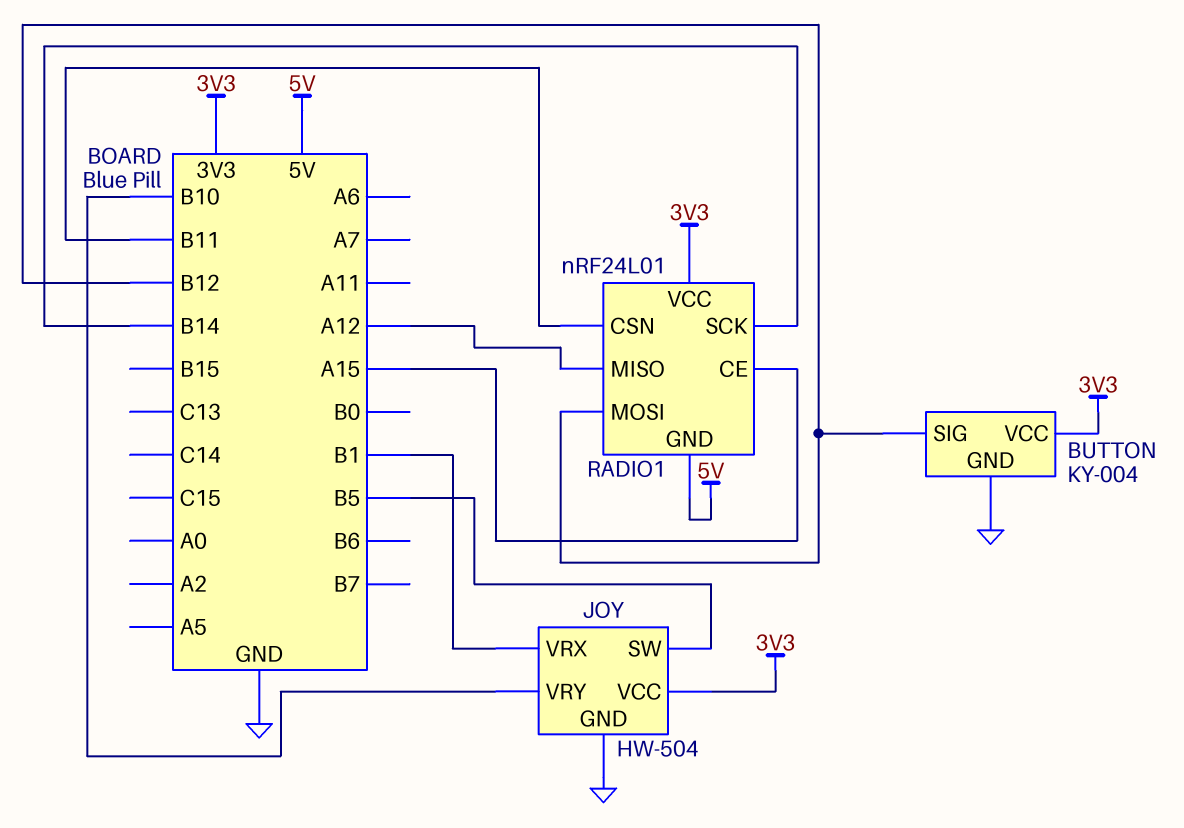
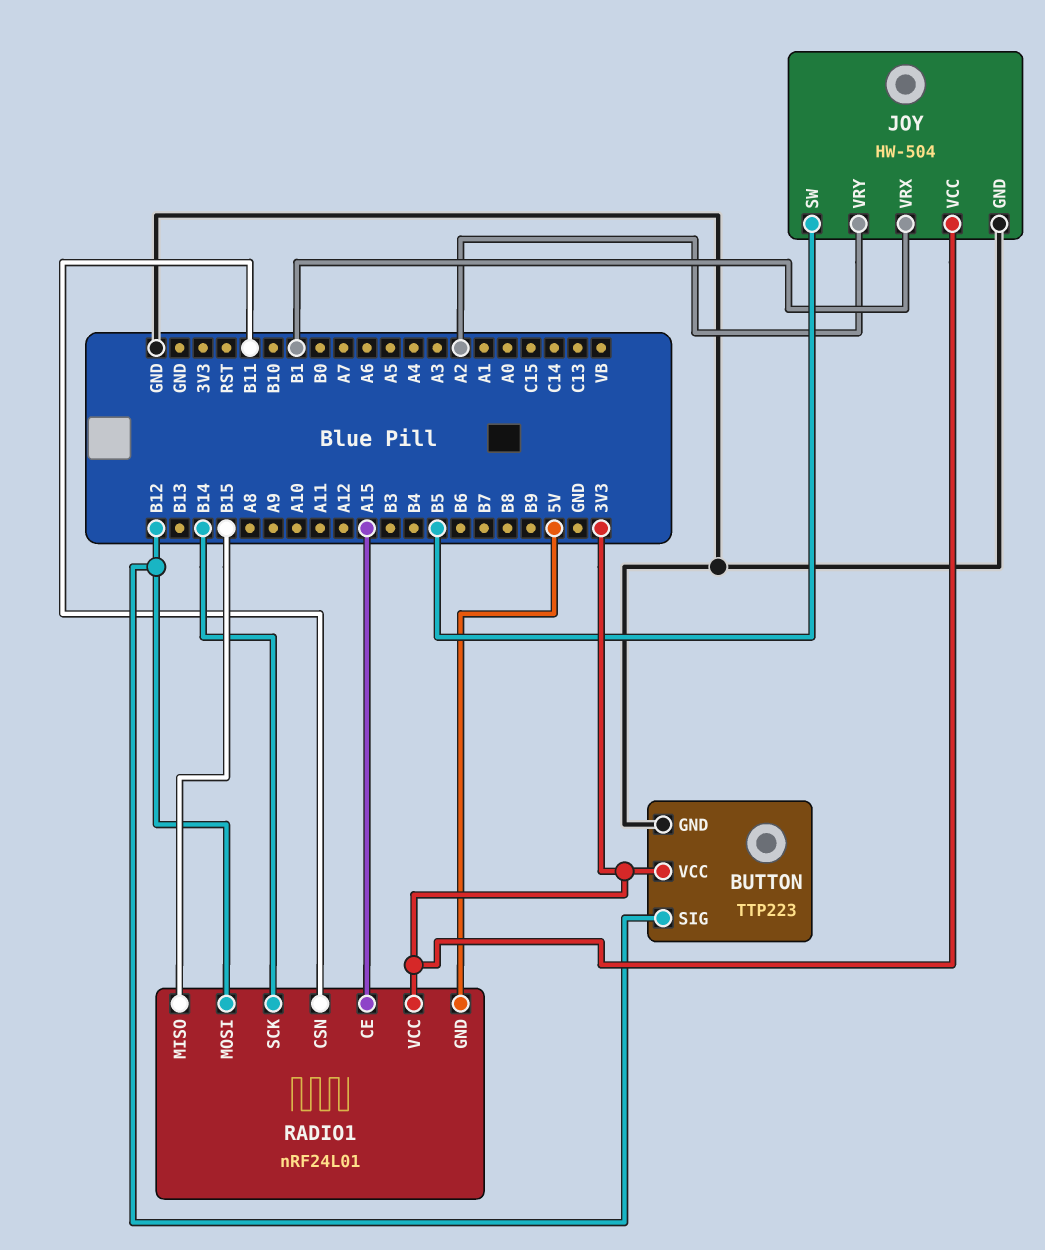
BUTTON: KY-004 -> TTP223
JOY pin VRY: B10 -> A2
RADIO1 pin MISO: A12 -> B15

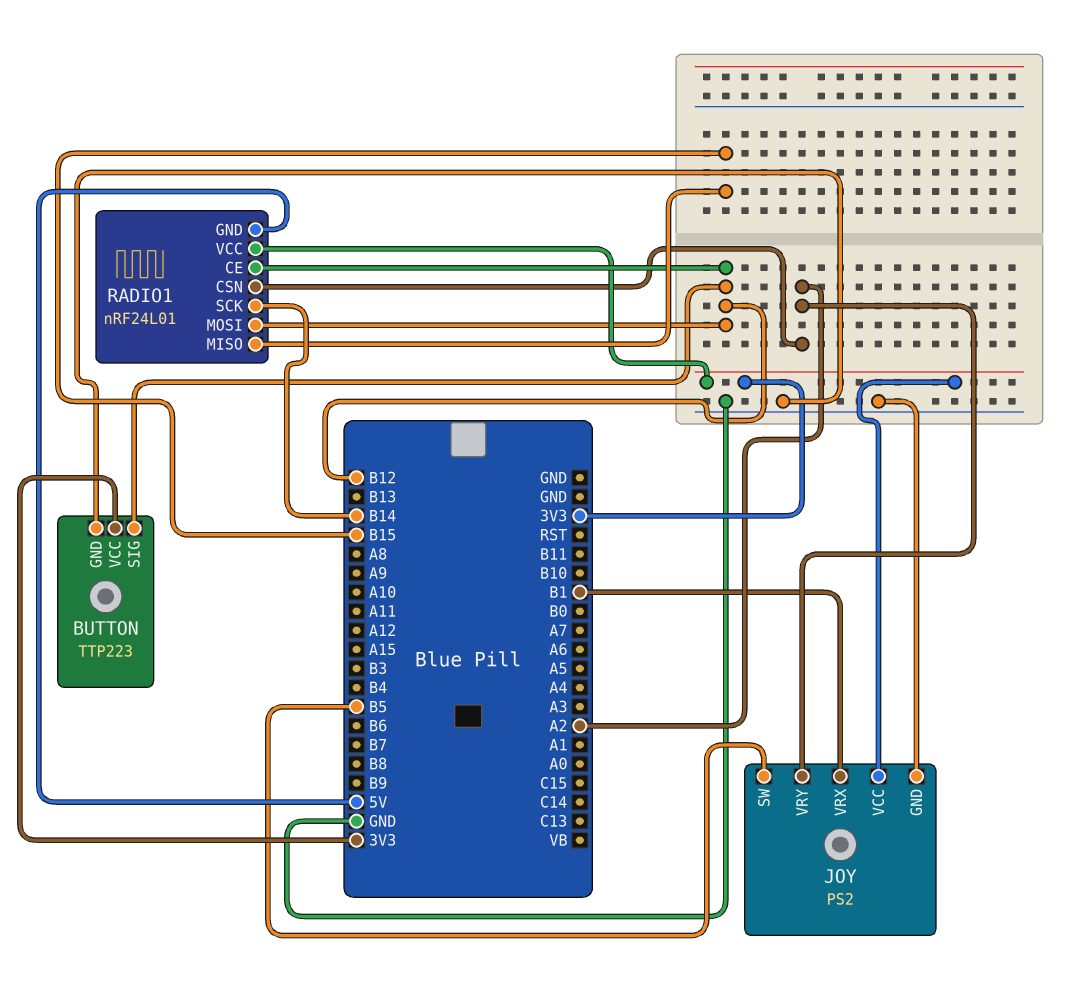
JOY: HW-504 -> PS2
RADIO1 pin CE: A15 -> B12
RADIO1 pin CSN: B11 -> A2

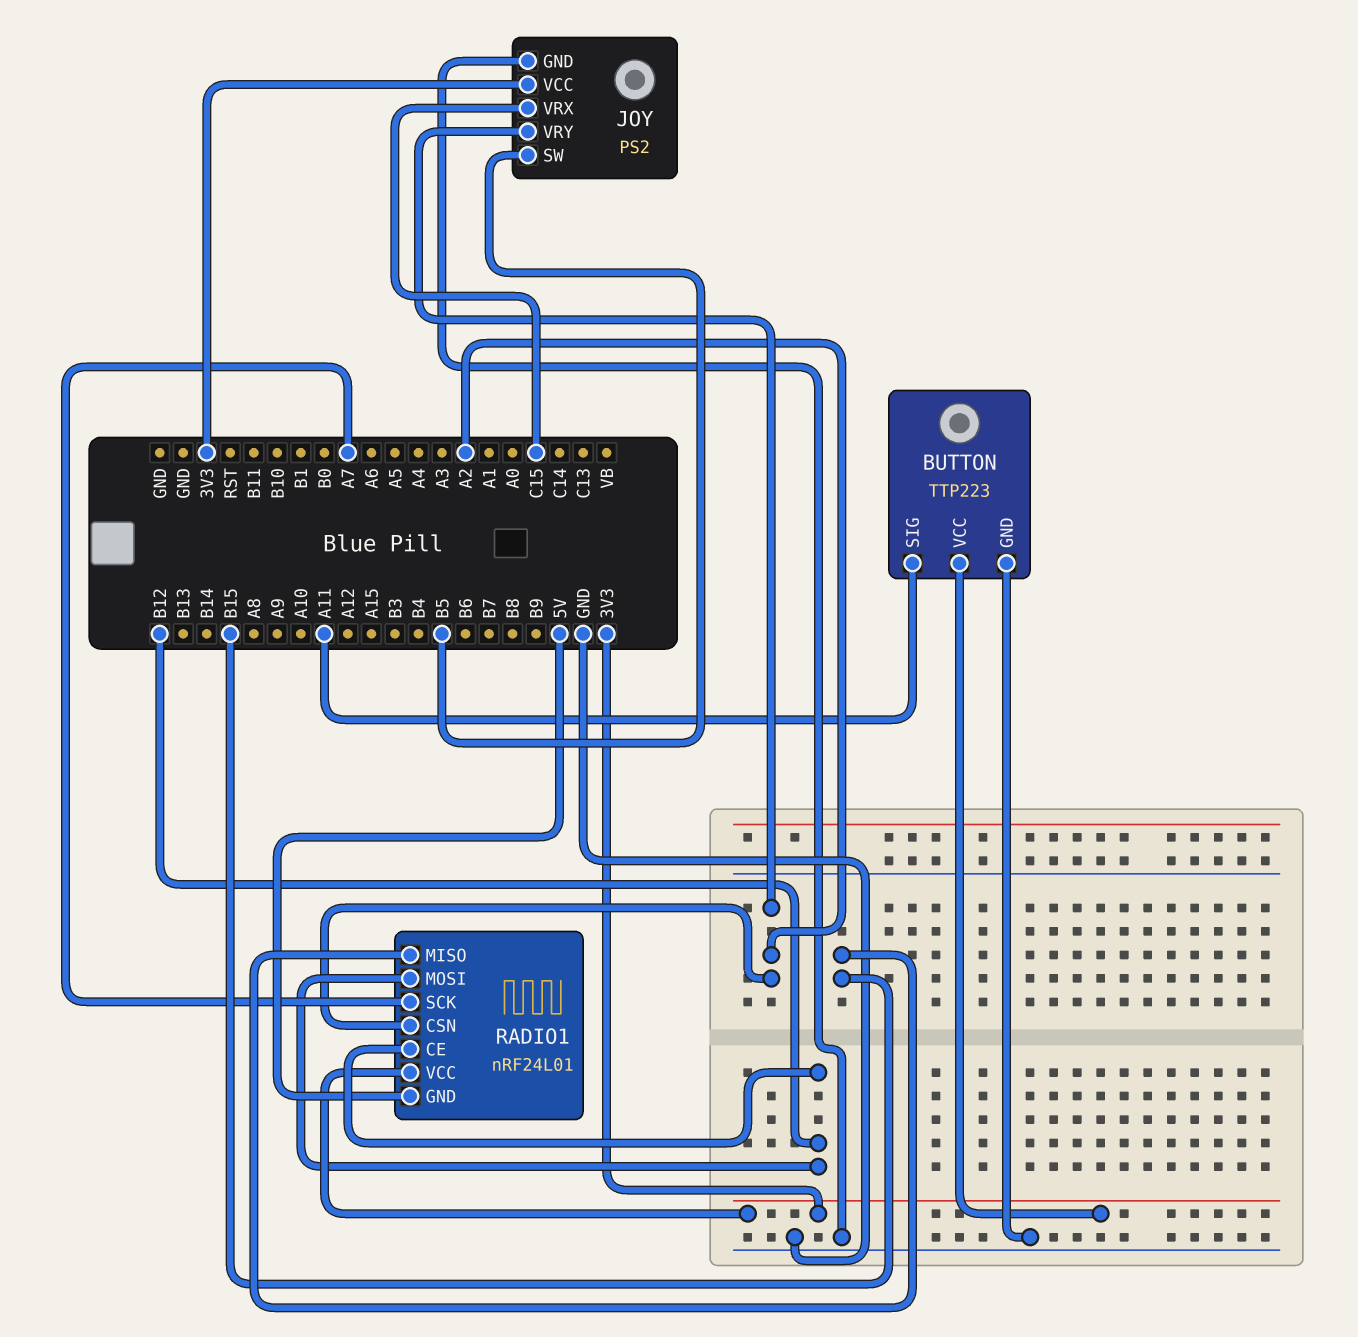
BUTTON pin SIG: B12 -> A11
JOY pin VRX: B1 -> C15
RADIO1 pin SCK: B14 -> A7

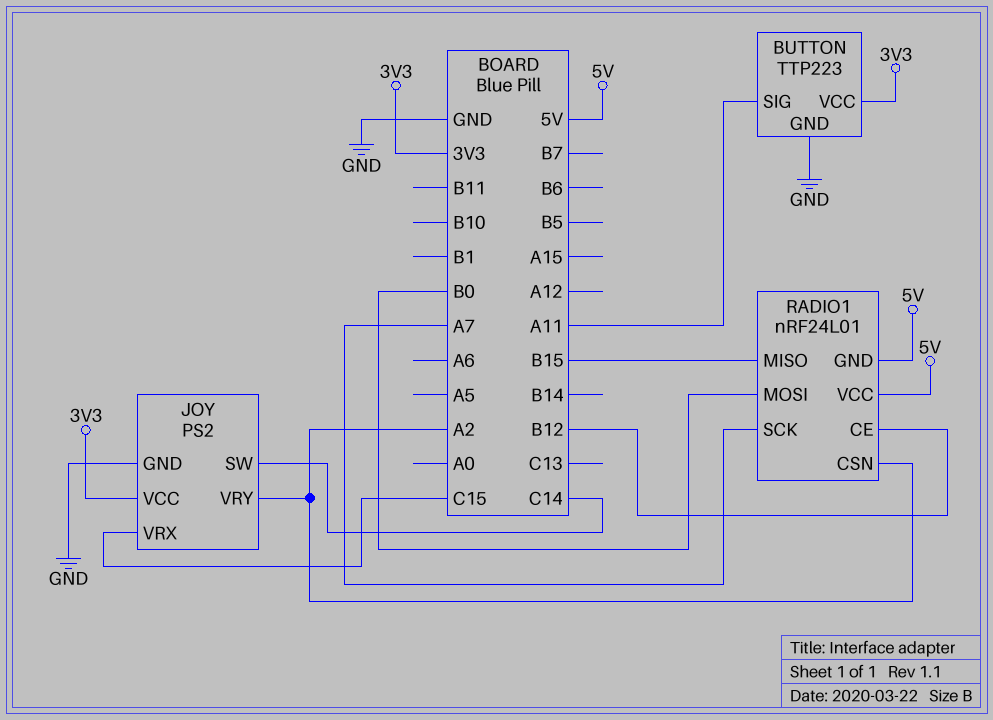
JOY pin SW: B5 -> C14
RADIO1 pin MOSI: B12 -> B0
RADIO1 pin VCC: 3V3 -> 5V

